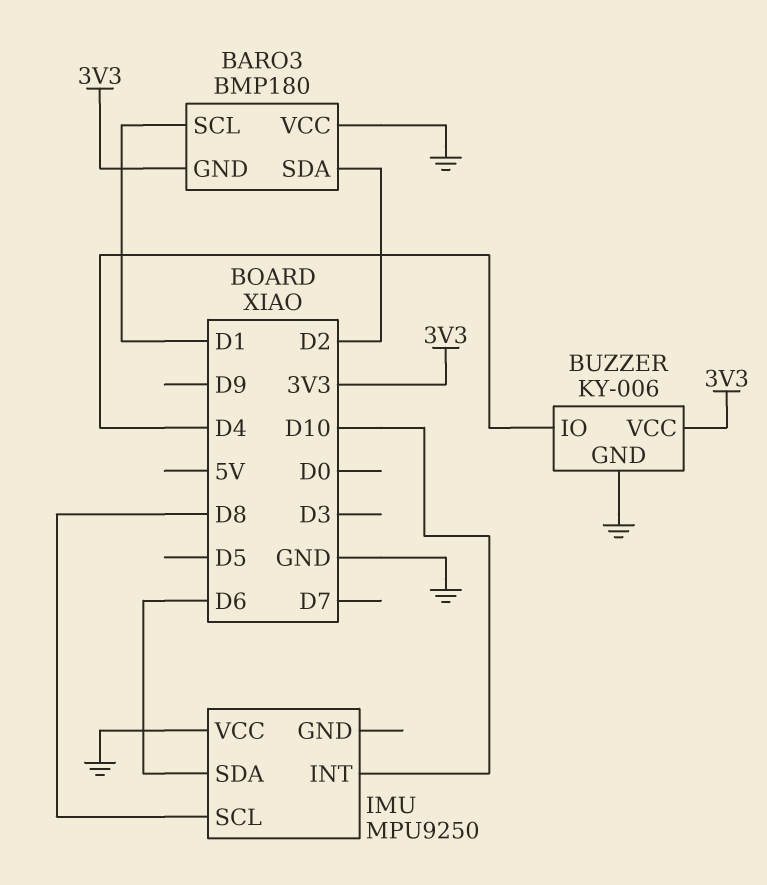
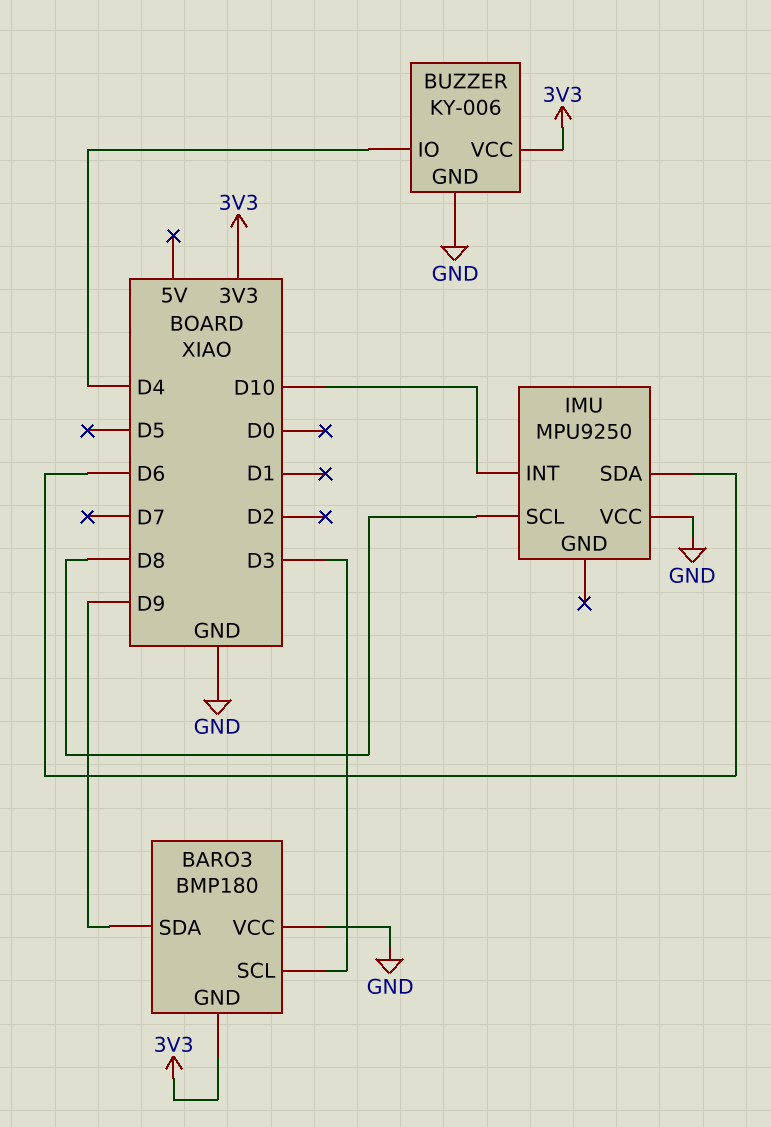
BARO3 pin SCL: D1 -> D3
BARO3 pin SDA: D2 -> D9

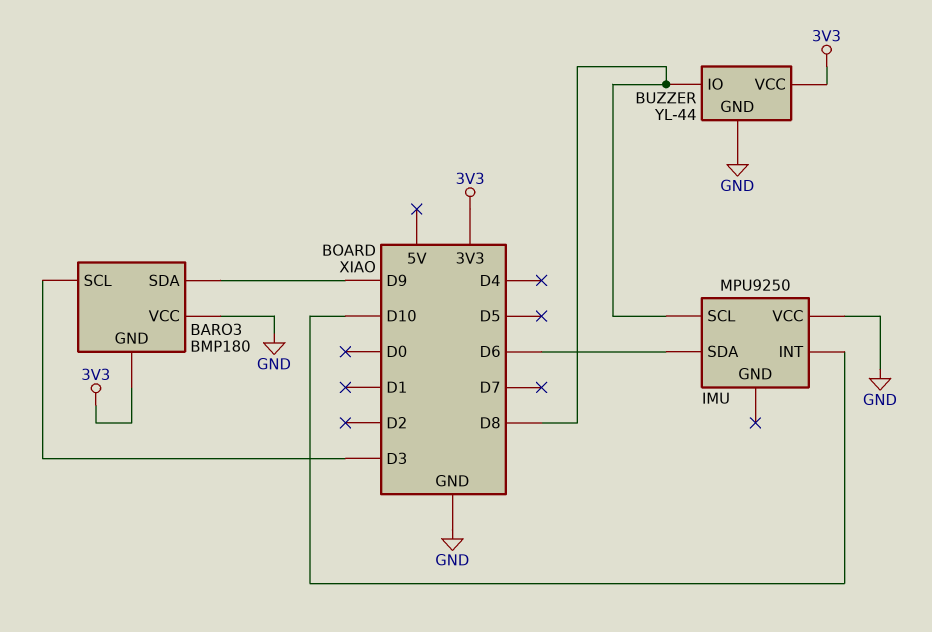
BUZZER: KY-006 -> YL-44
BUZZER pin IO: D4 -> D8

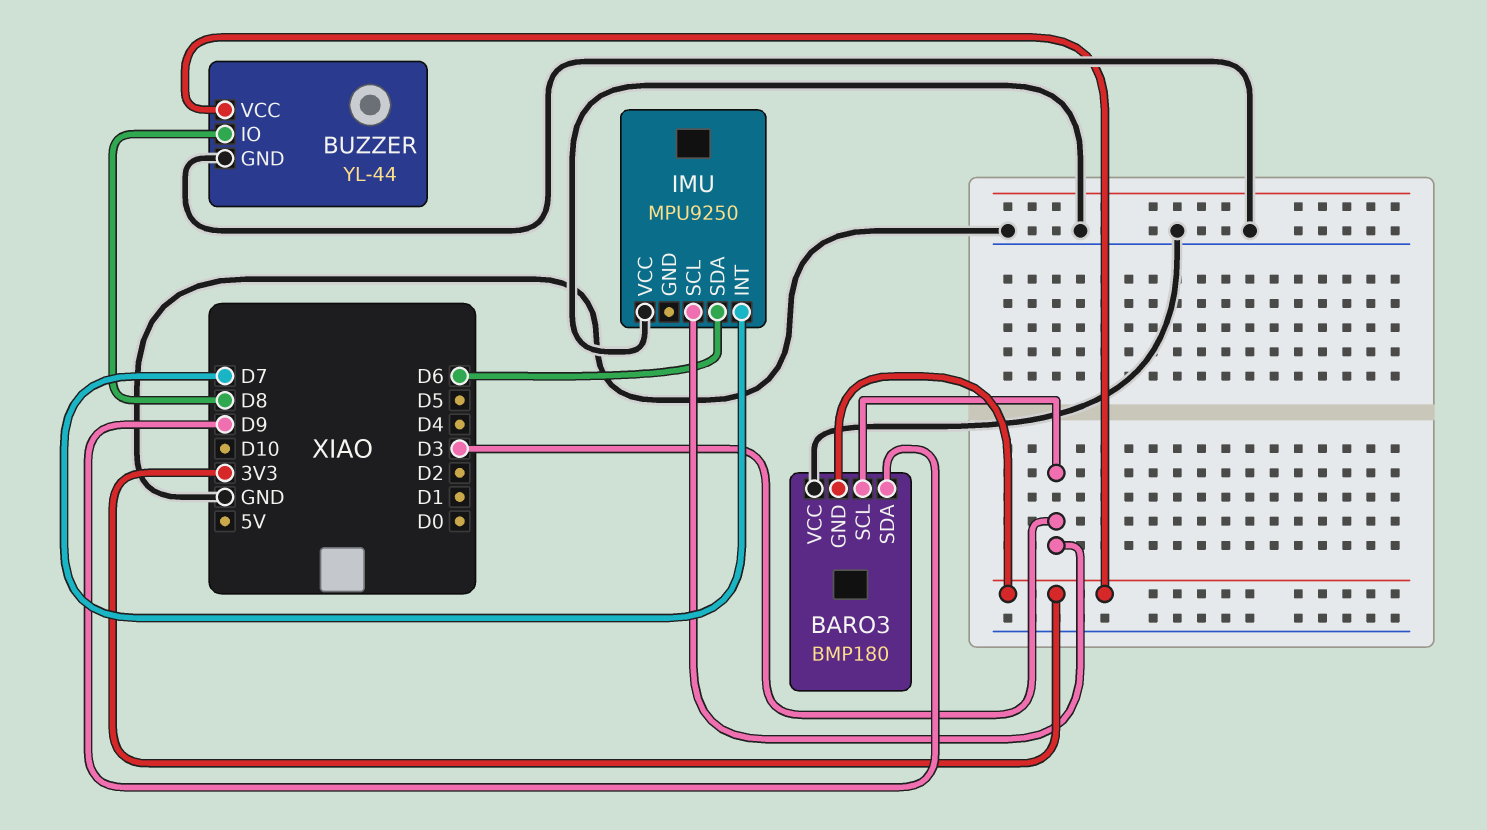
IMU pin INT: D10 -> D7
IMU pin SCL: D8 -> D3

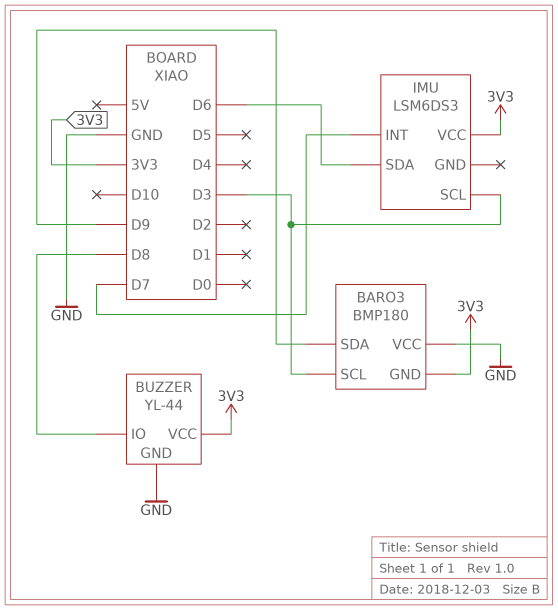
IMU: MPU9250 -> LSM6DS3
IMU pin VCC: GND -> 3V3

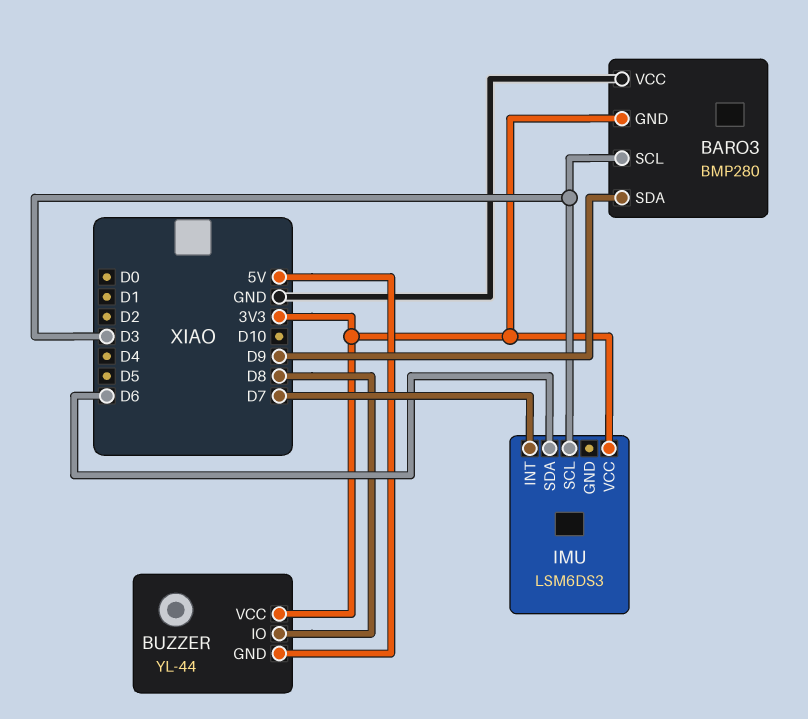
BARO3: BMP180 -> BMP280
BUZZER pin GND: GND -> 5V

